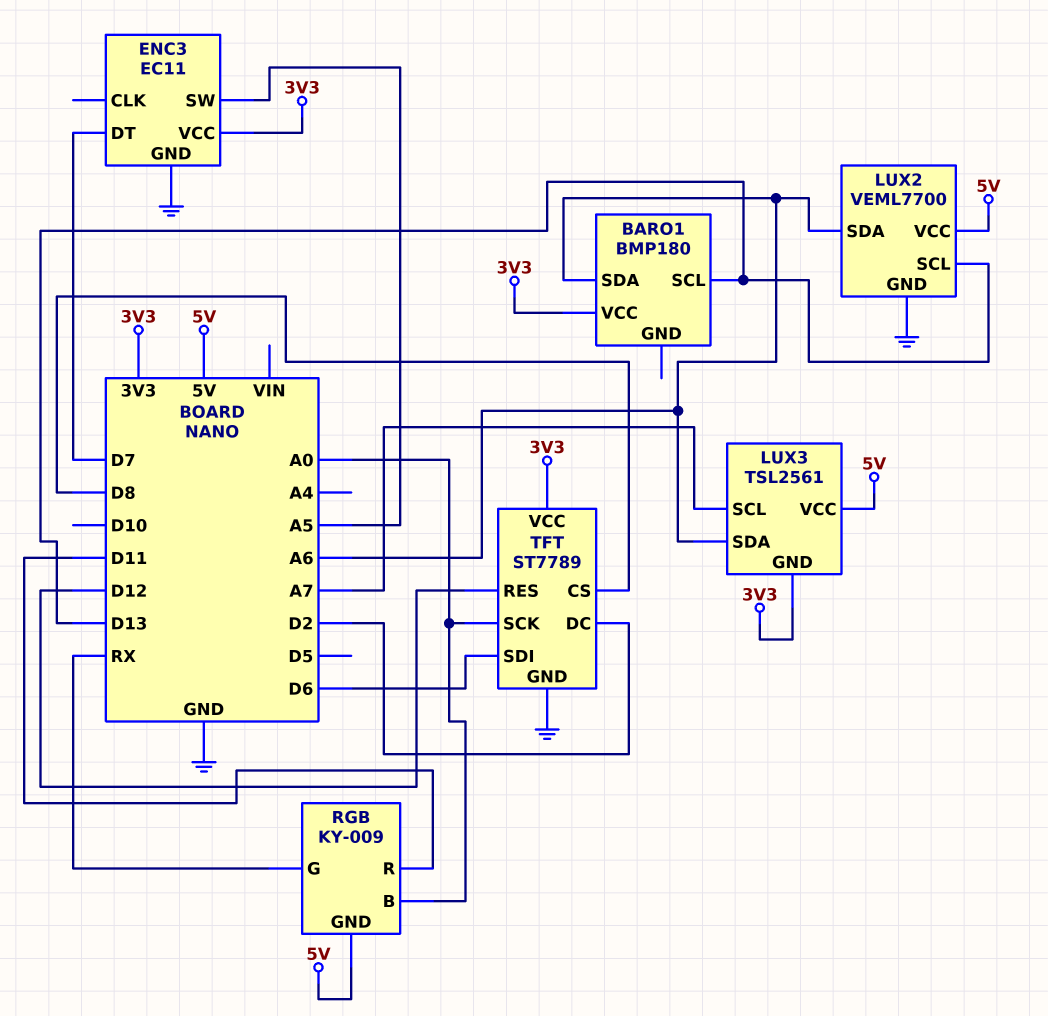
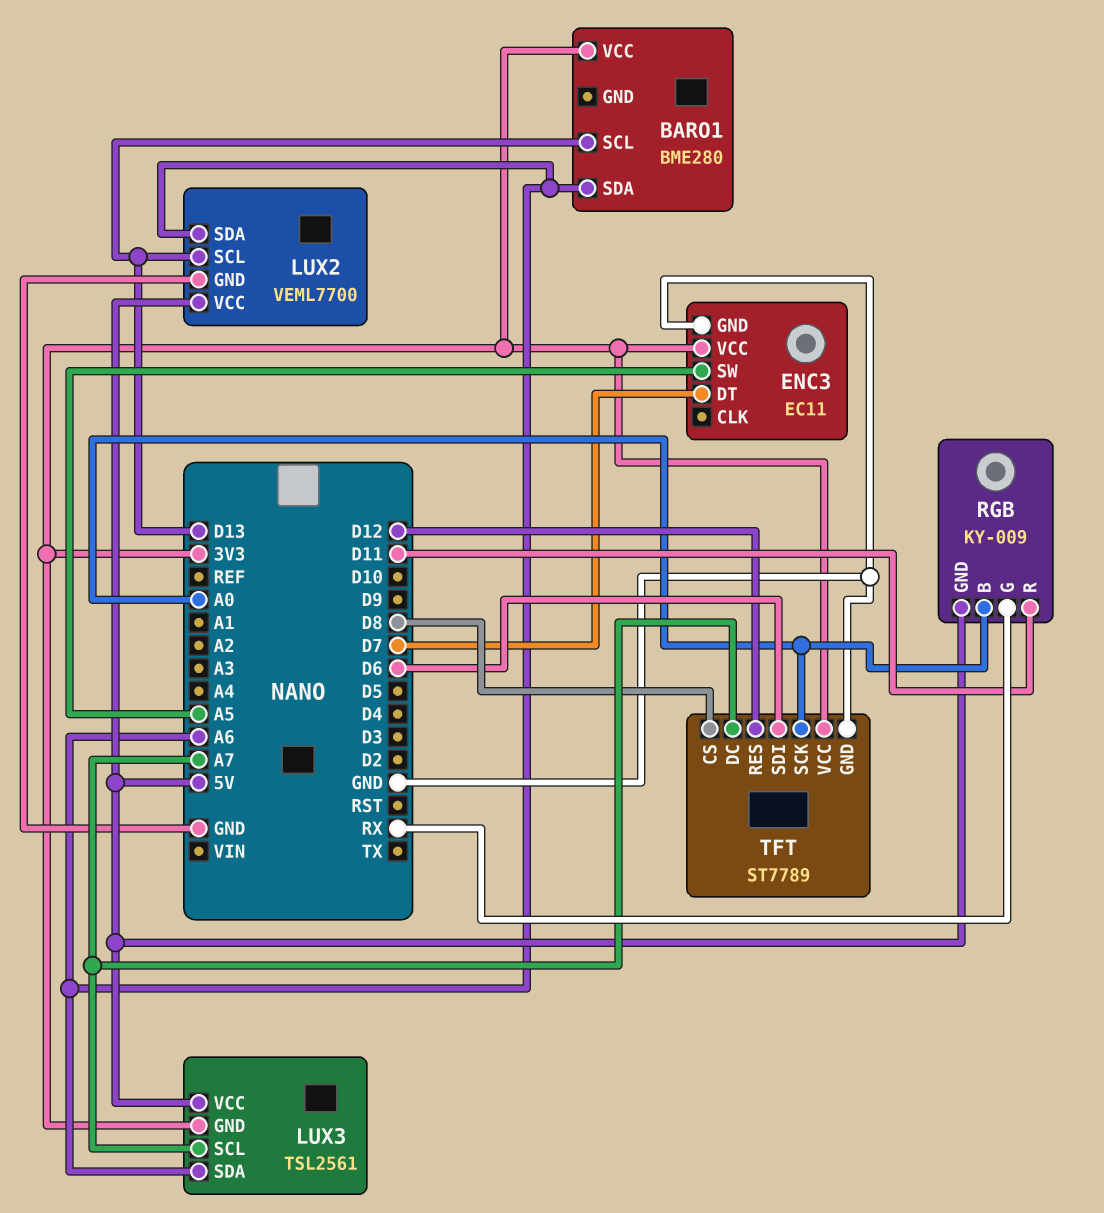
BARO1: BMP180 -> BME280
TFT pin DC: D2 -> A7

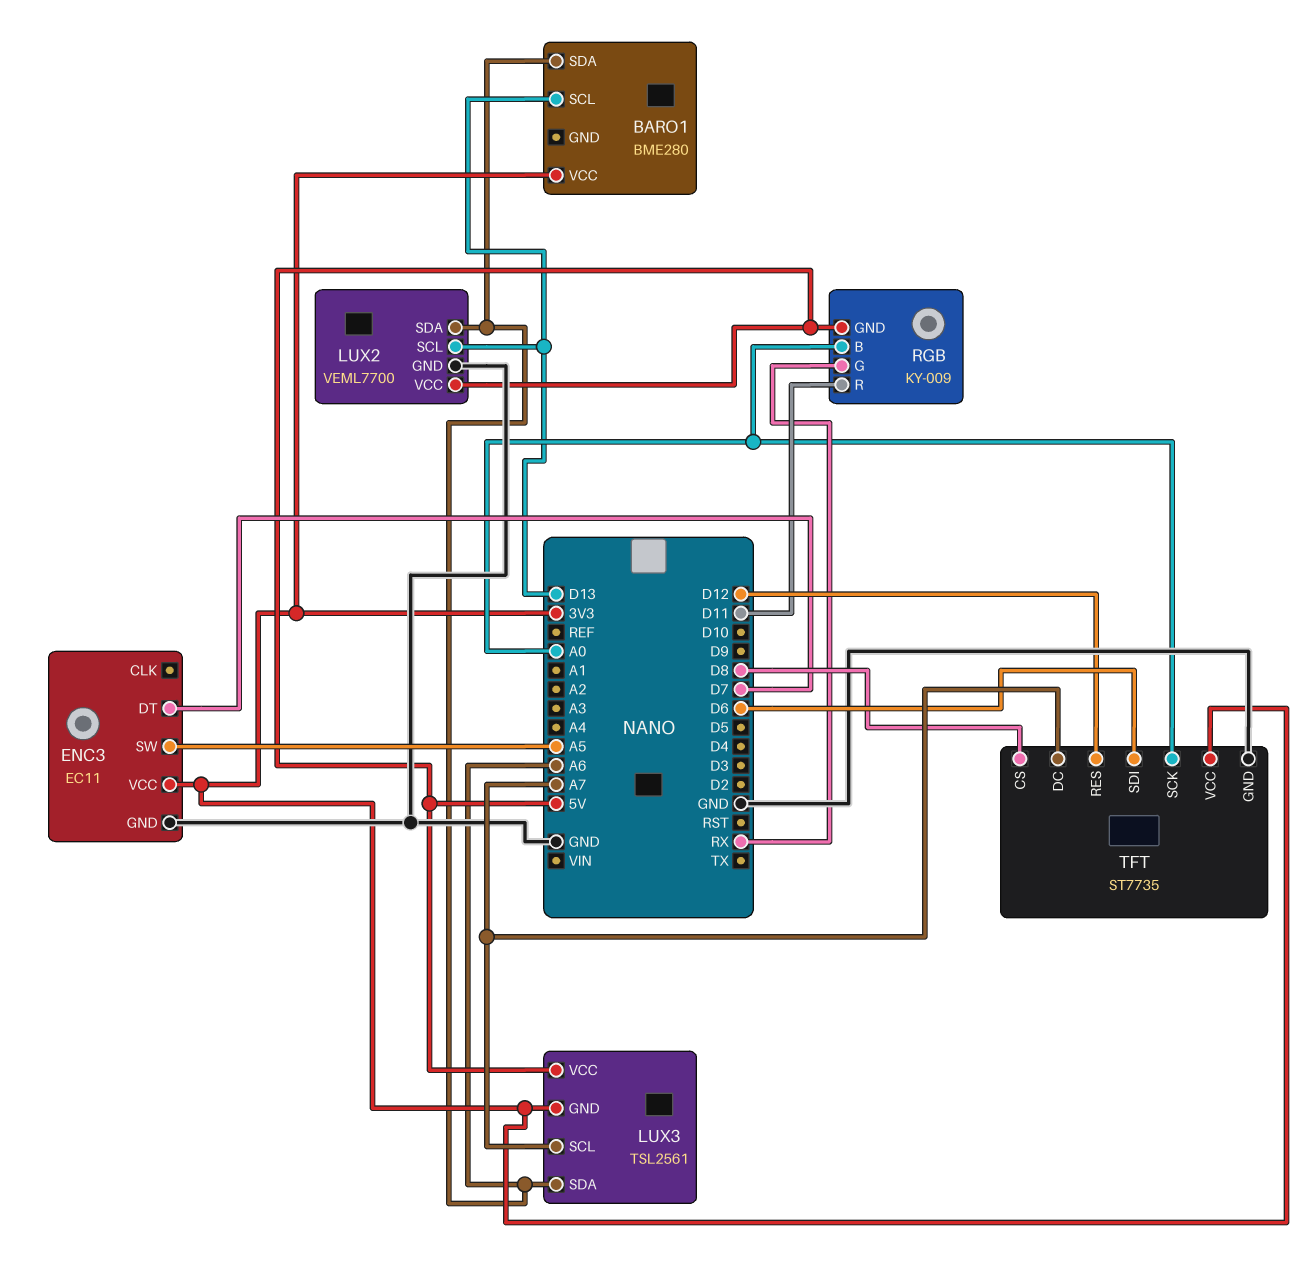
TFT: ST7789 -> ST7735

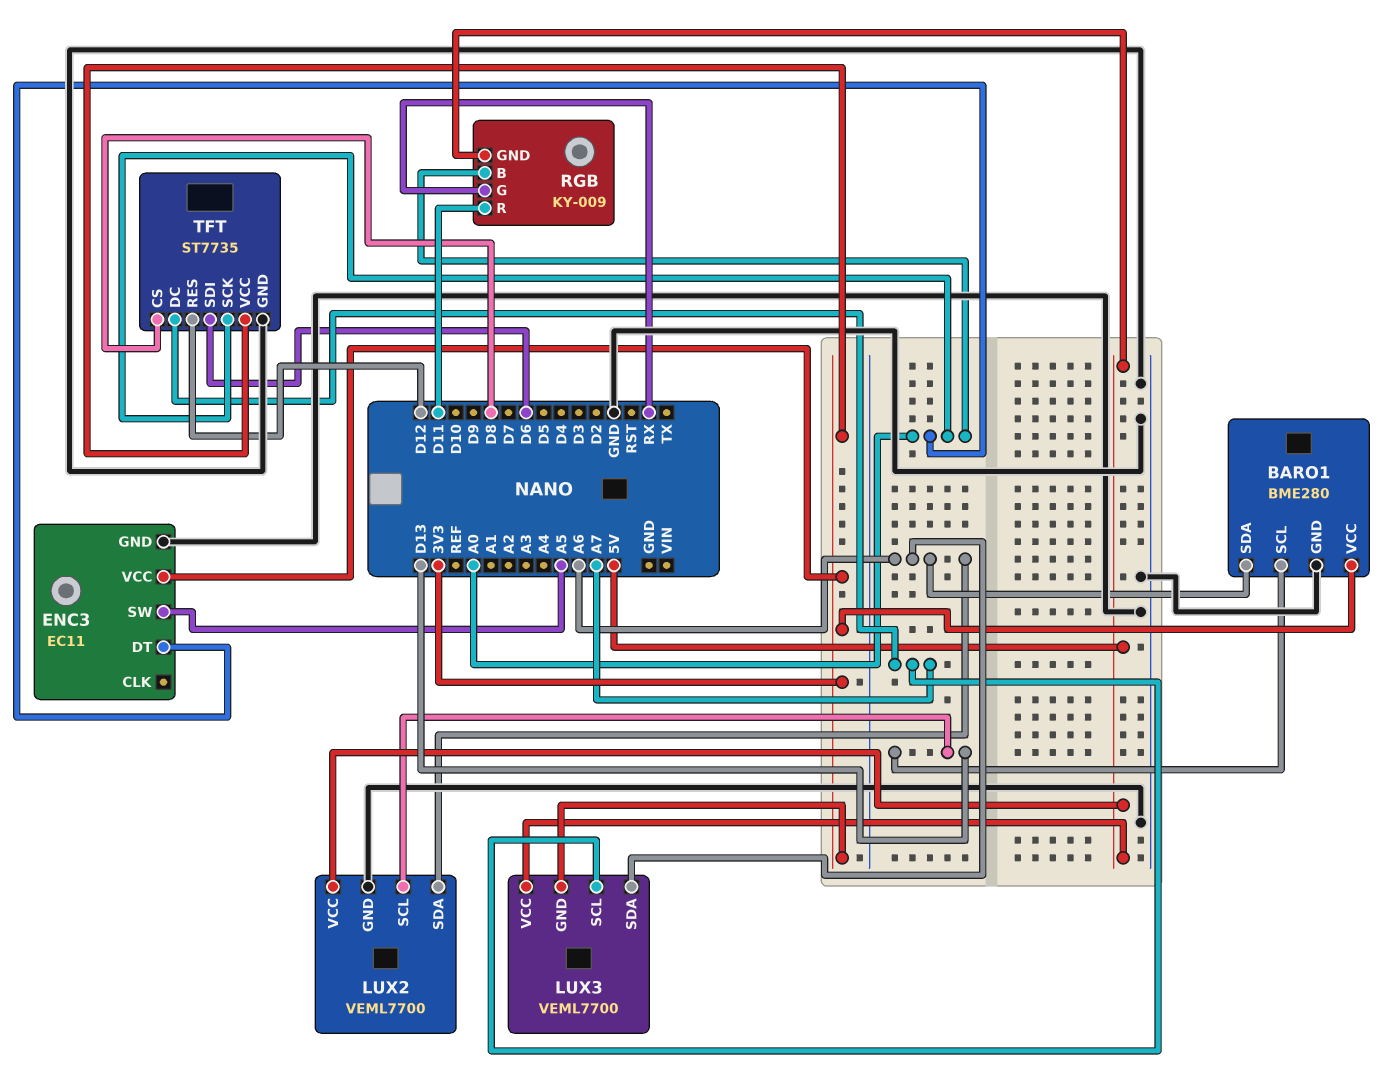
BARO1 pin GND: none -> GND
ENC3 pin DT: D7 -> A0
LUX3: TSL2561 -> VEML7700

